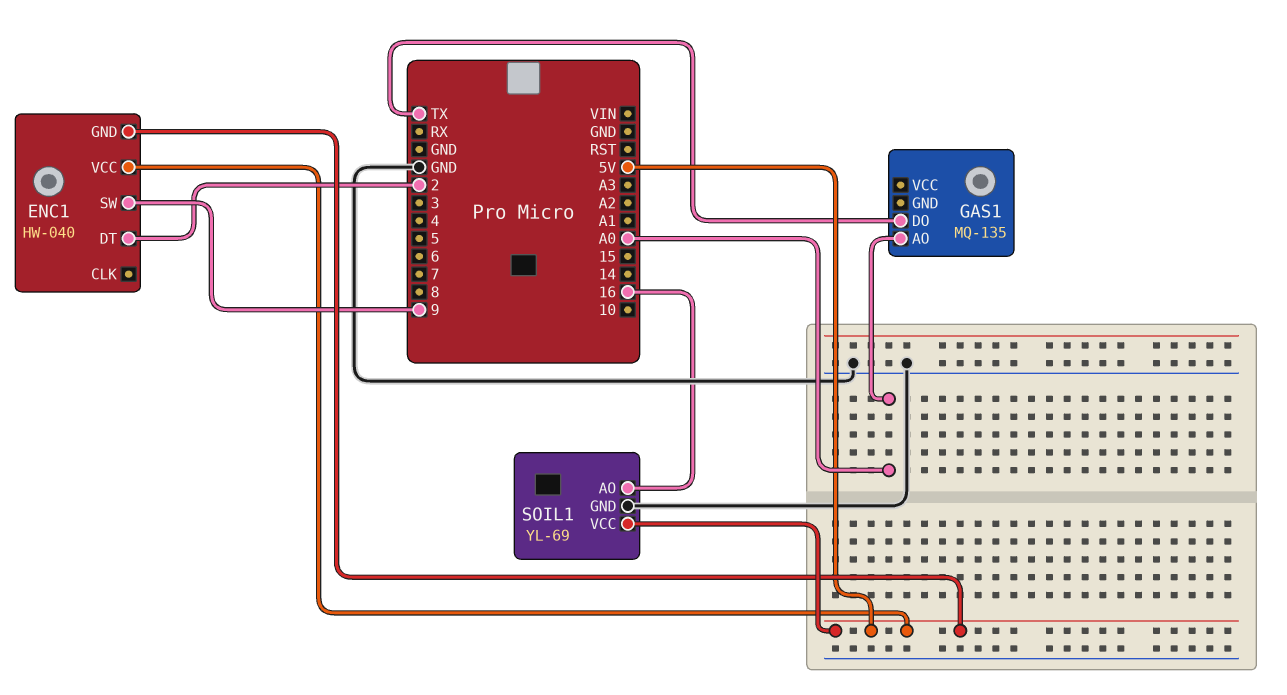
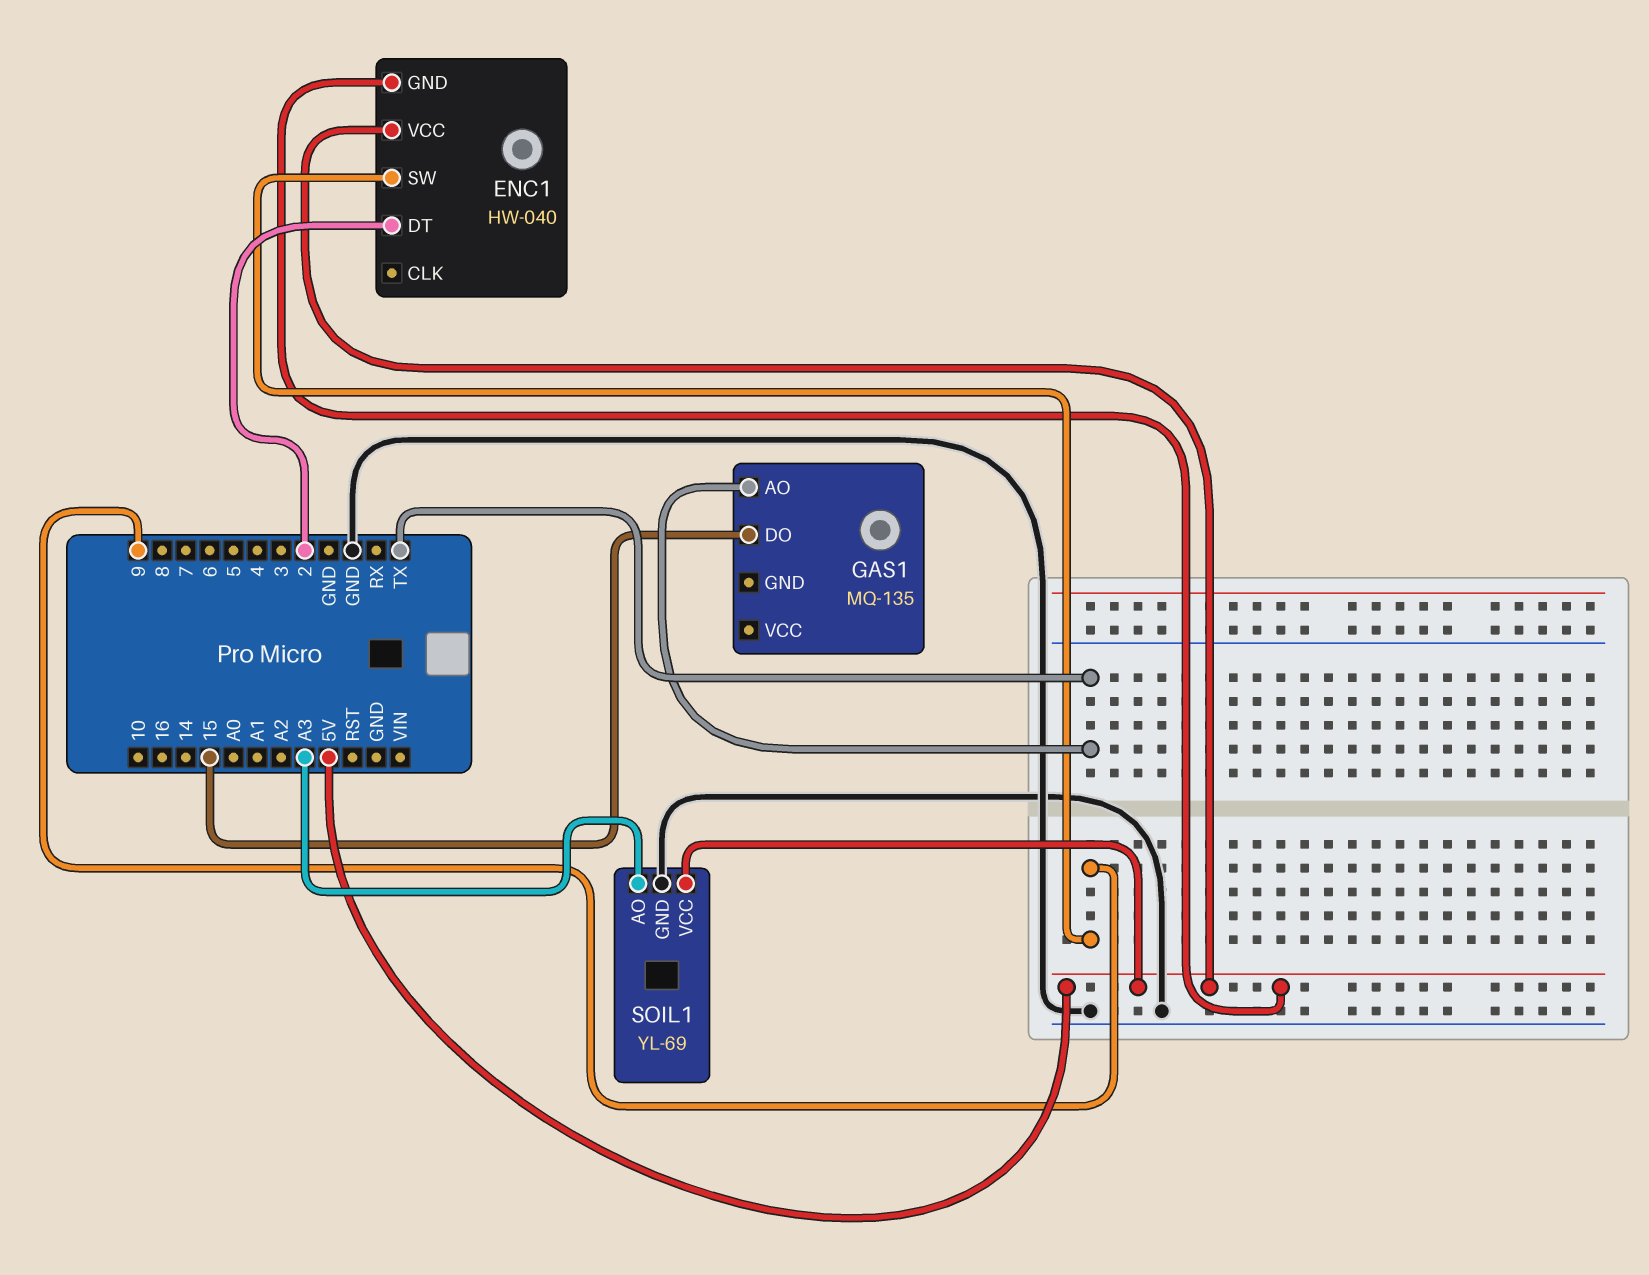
GAS1 pin AO: A0 -> TX
GAS1 pin DO: TX -> 15
SOIL1 pin AO: 16 -> A3

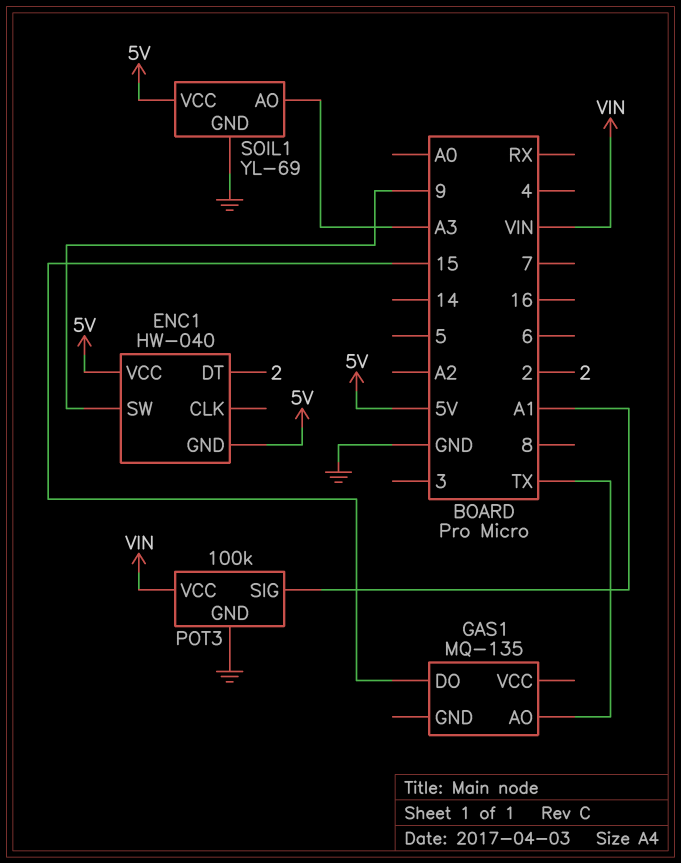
POT3: none -> 100k
POT3 pin GND: none -> GND
POT3 pin SIG: none -> A1
POT3 pin VCC: none -> VIN

